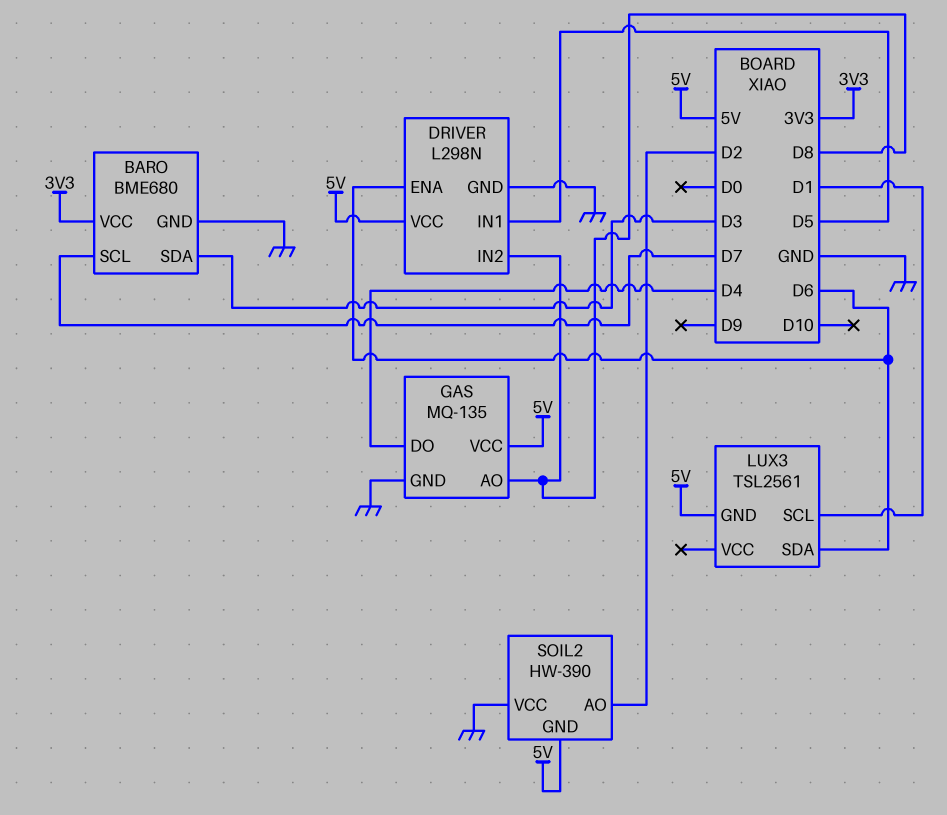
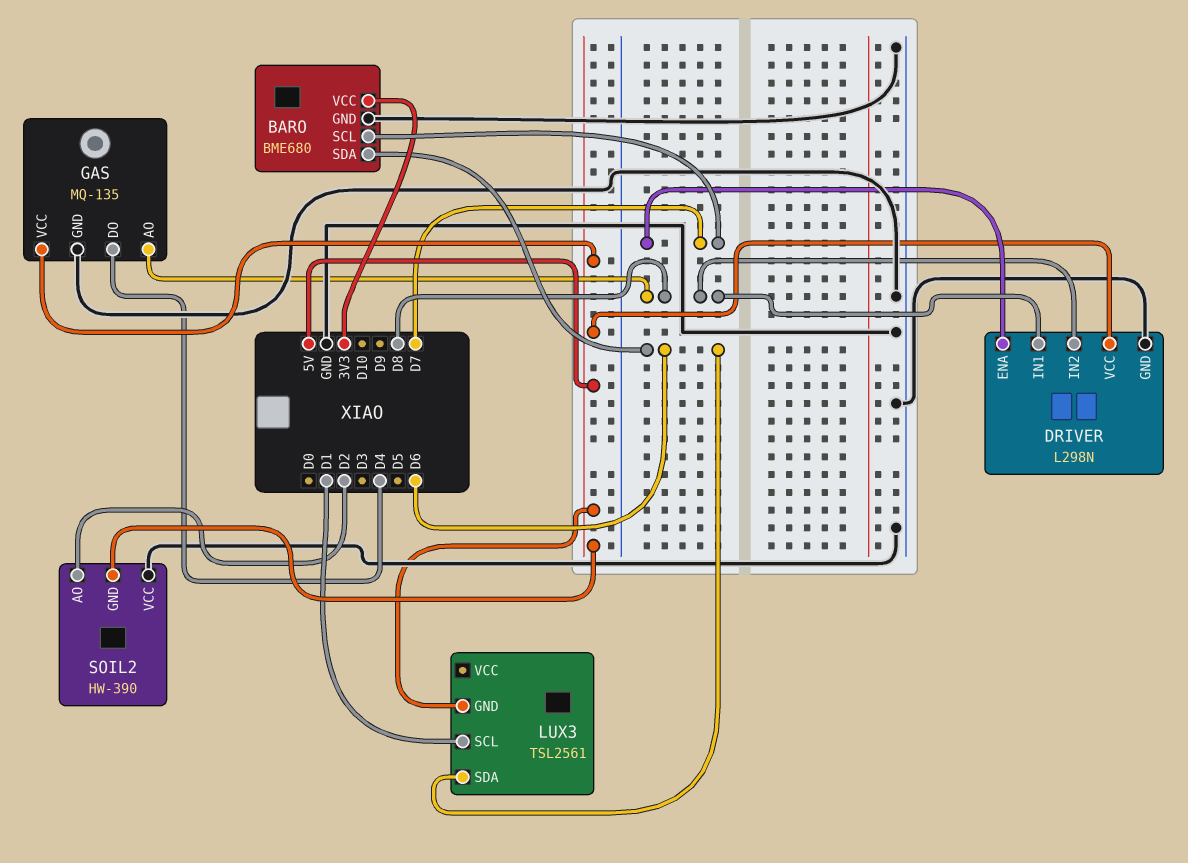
BARO pin SDA: D3 -> D6
DRIVER pin ENA: D6 -> D7
DRIVER pin IN1: D5 -> D8

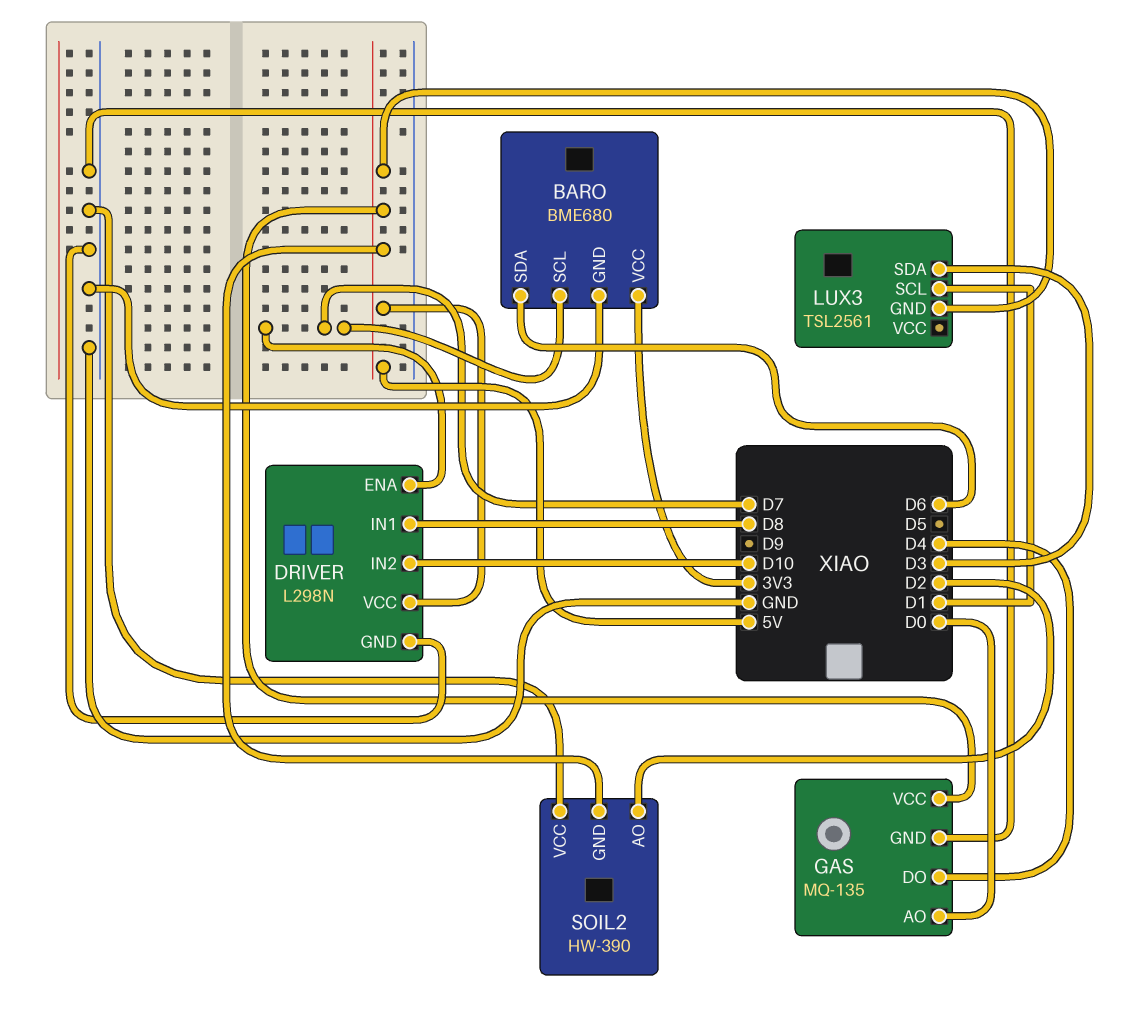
DRIVER pin IN2: D8 -> D10
GAS pin AO: D8 -> D0
LUX3 pin SDA: D6 -> D3

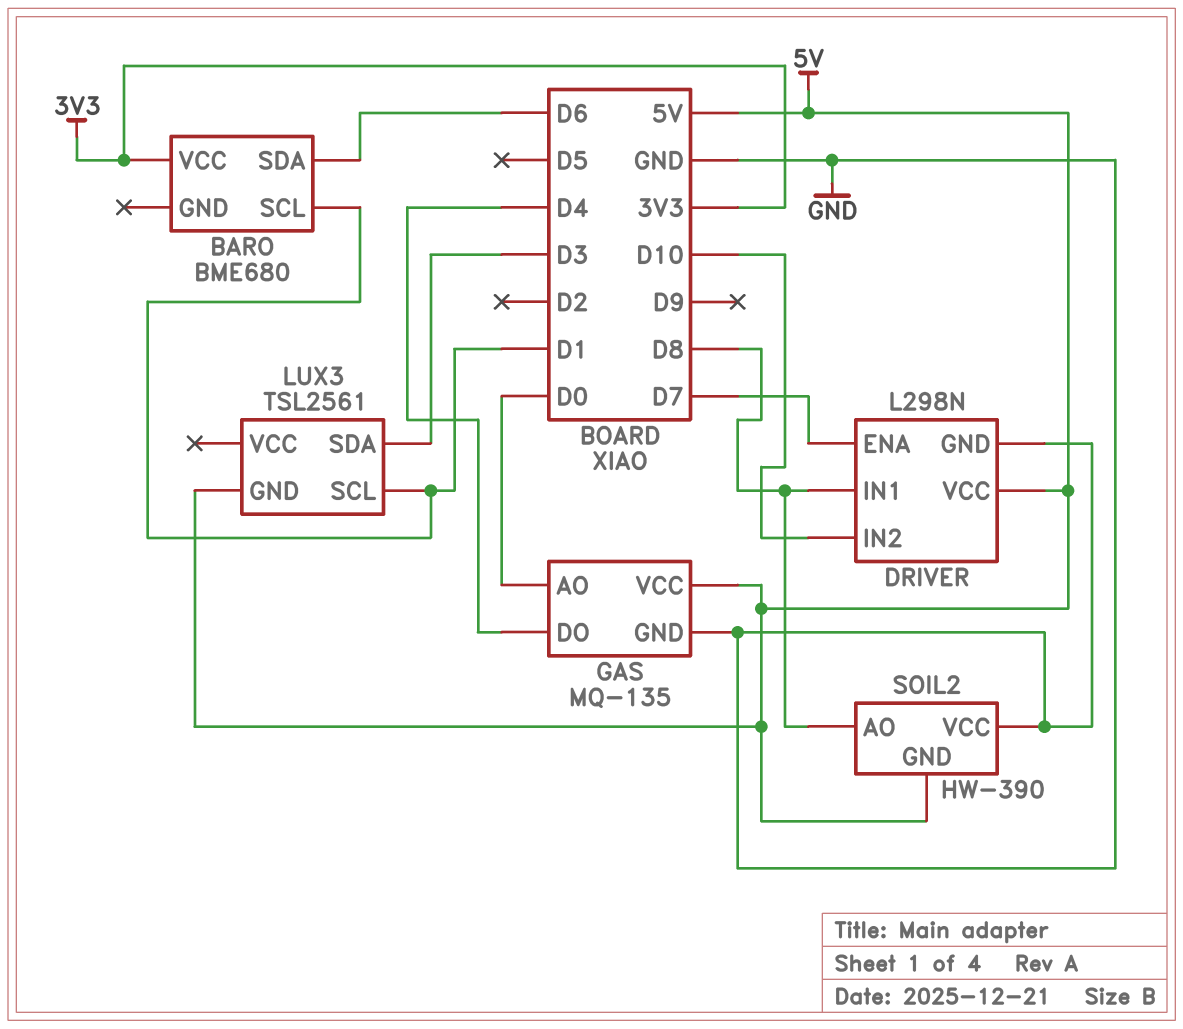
BARO pin GND: GND -> none
BARO pin SCL: D7 -> D1
SOIL2 pin AO: D2 -> D8

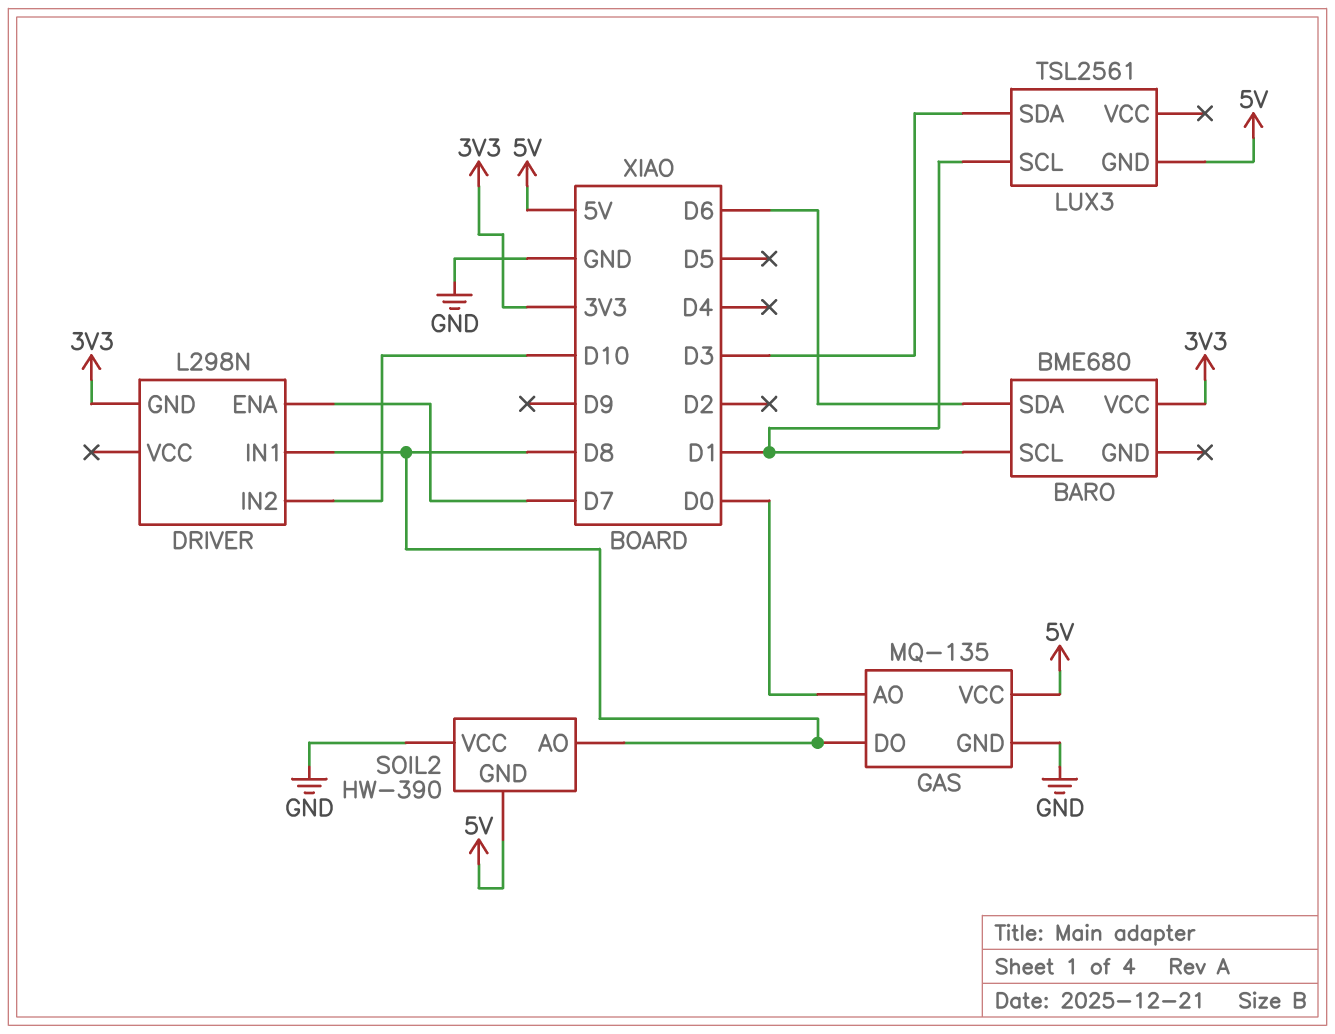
DRIVER pin GND: GND -> 3V3
DRIVER pin VCC: 5V -> none
GAS pin DO: D4 -> D8

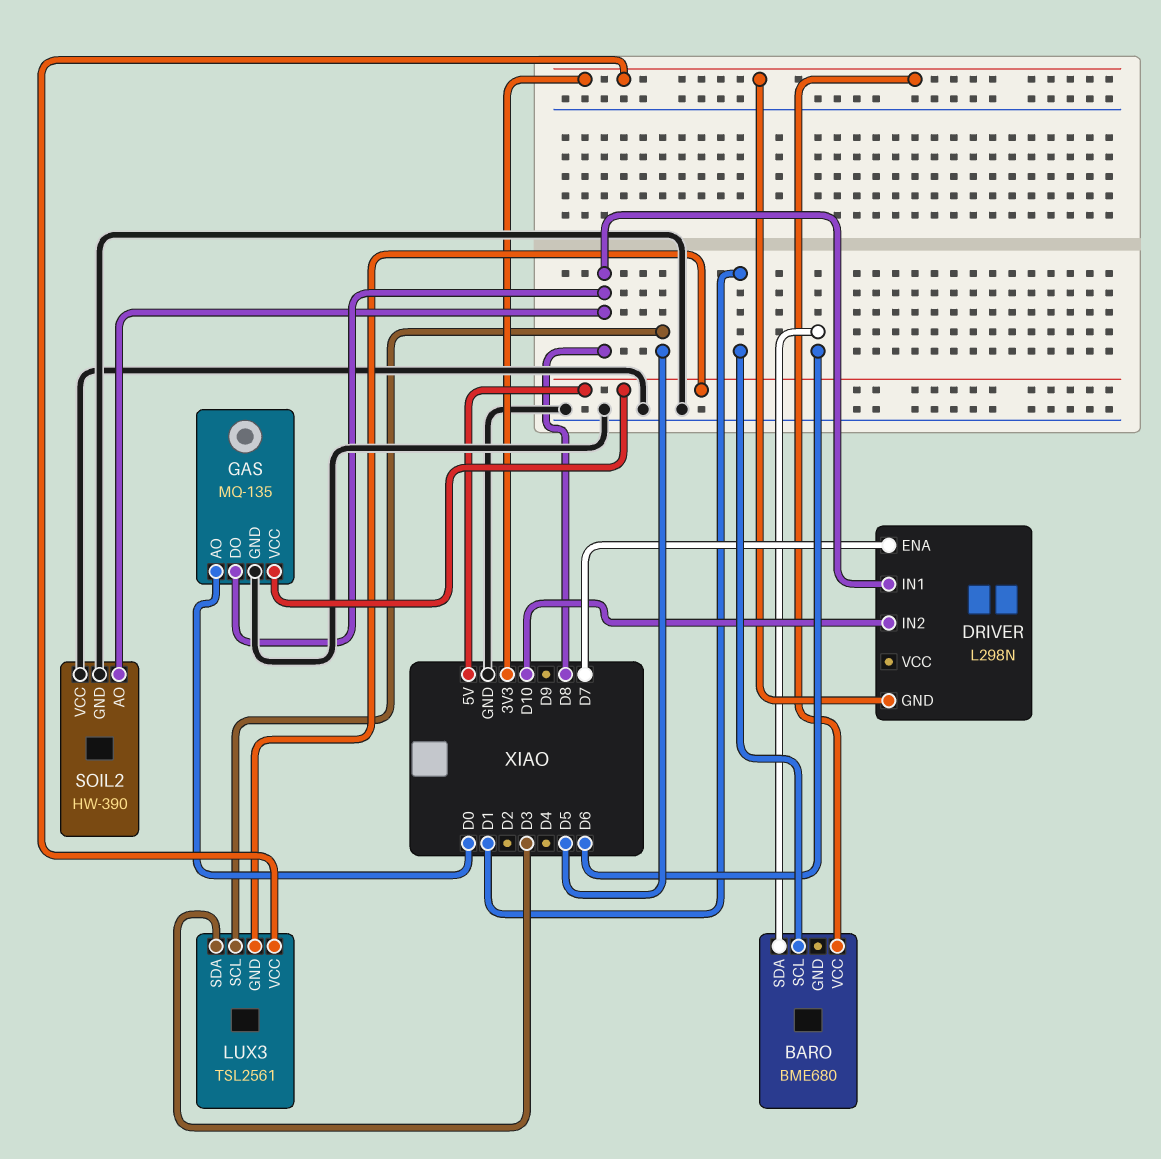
LUX3 pin SCL: D1 -> D5
LUX3 pin VCC: none -> 3V3
SOIL2 pin GND: 5V -> GND

